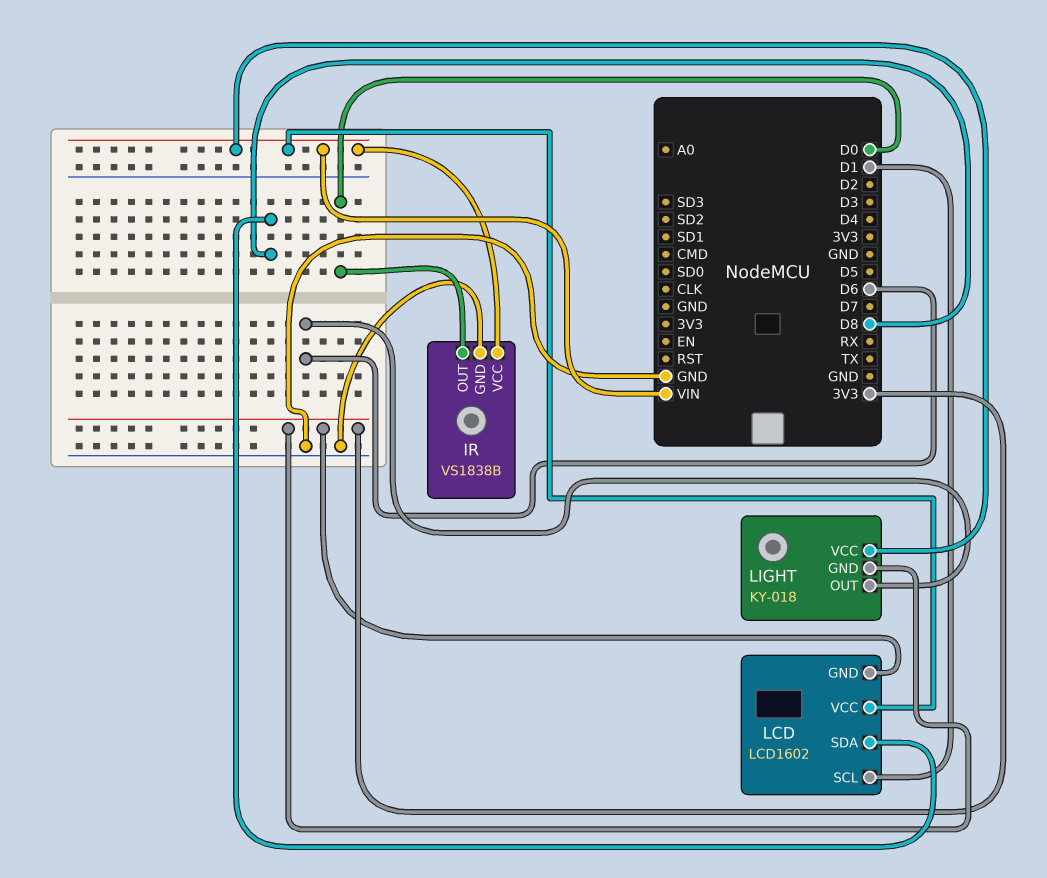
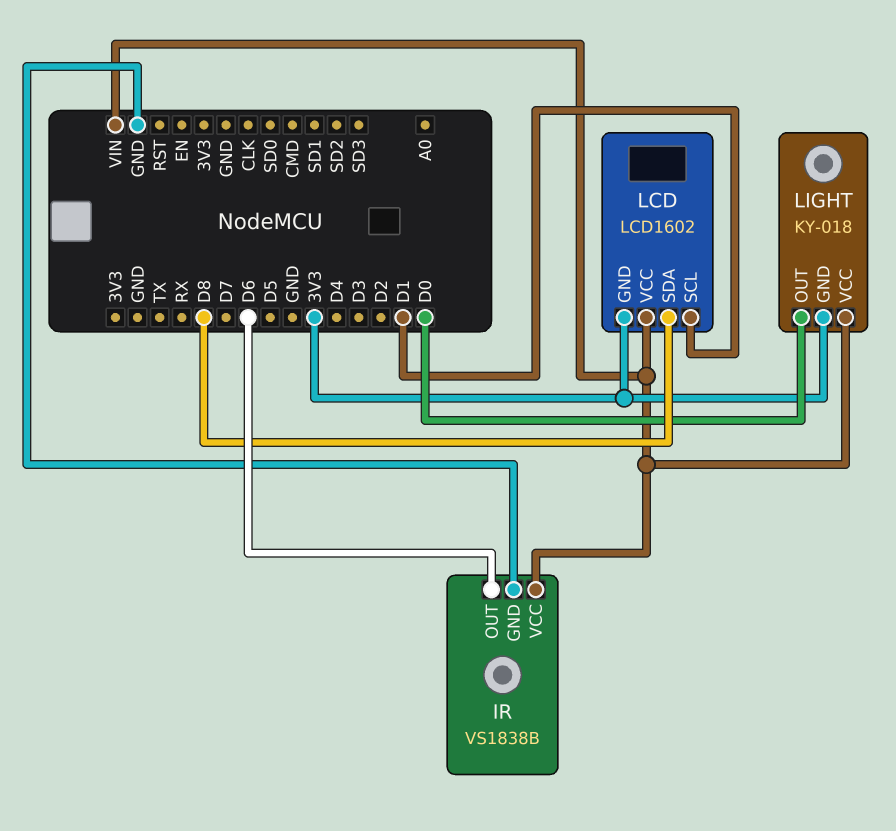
IR pin OUT: D0 -> D6
LIGHT pin OUT: D6 -> D0

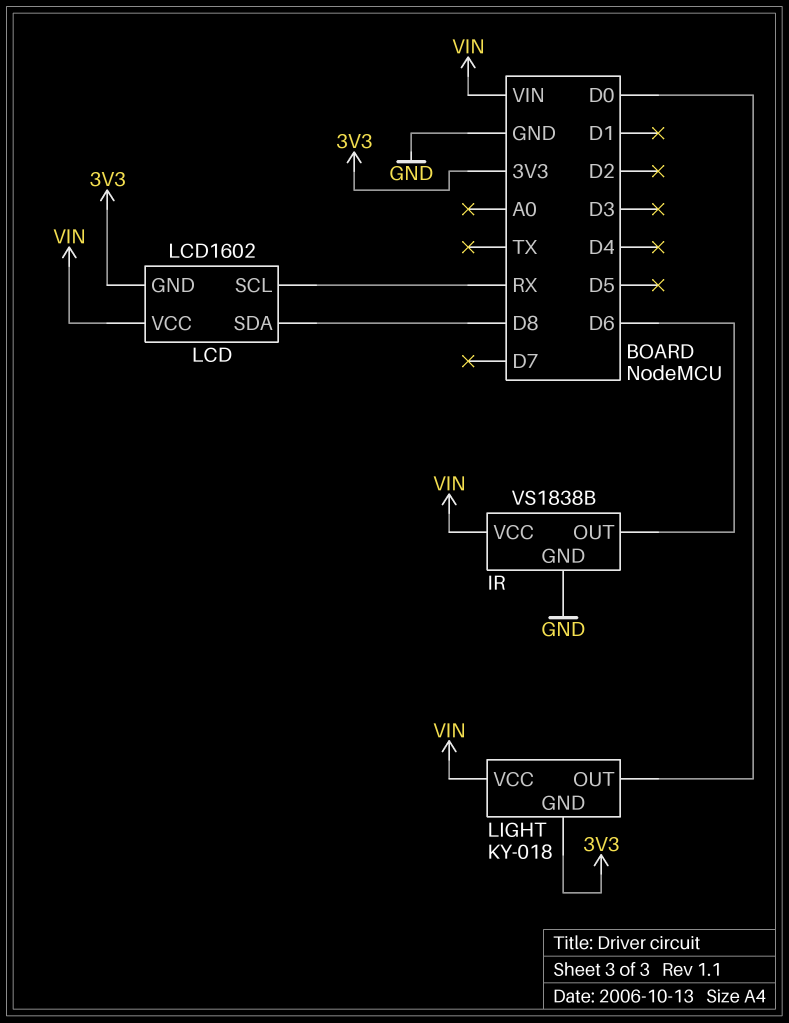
LCD pin SCL: D1 -> RX

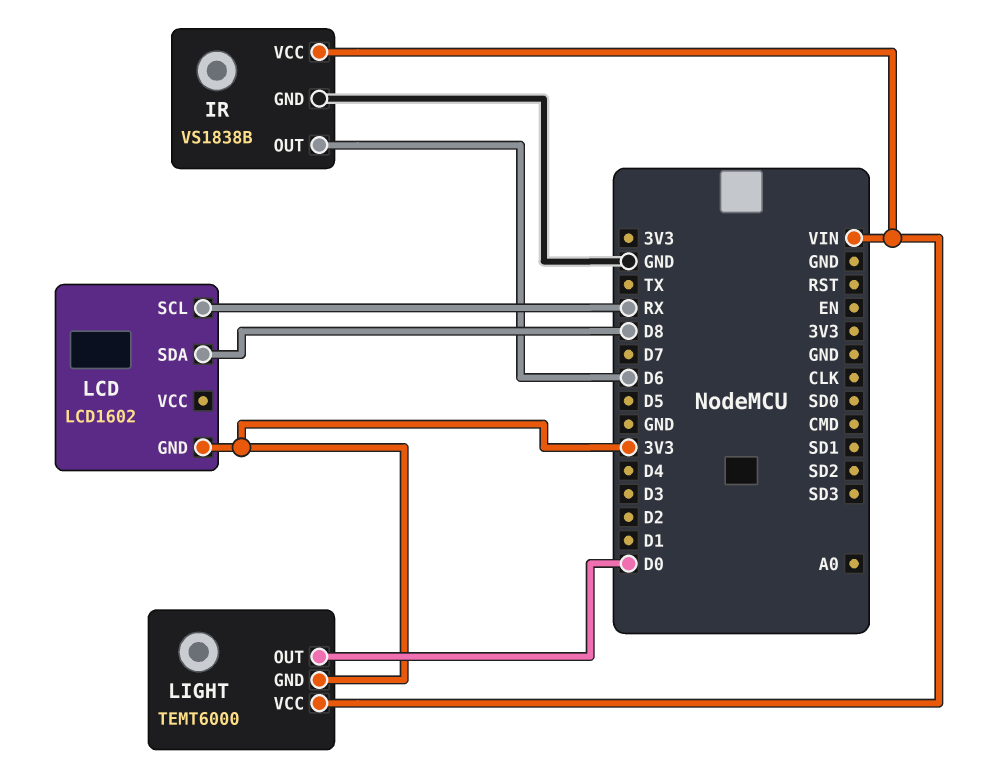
LCD pin VCC: VIN -> none
LIGHT: KY-018 -> TEMT6000

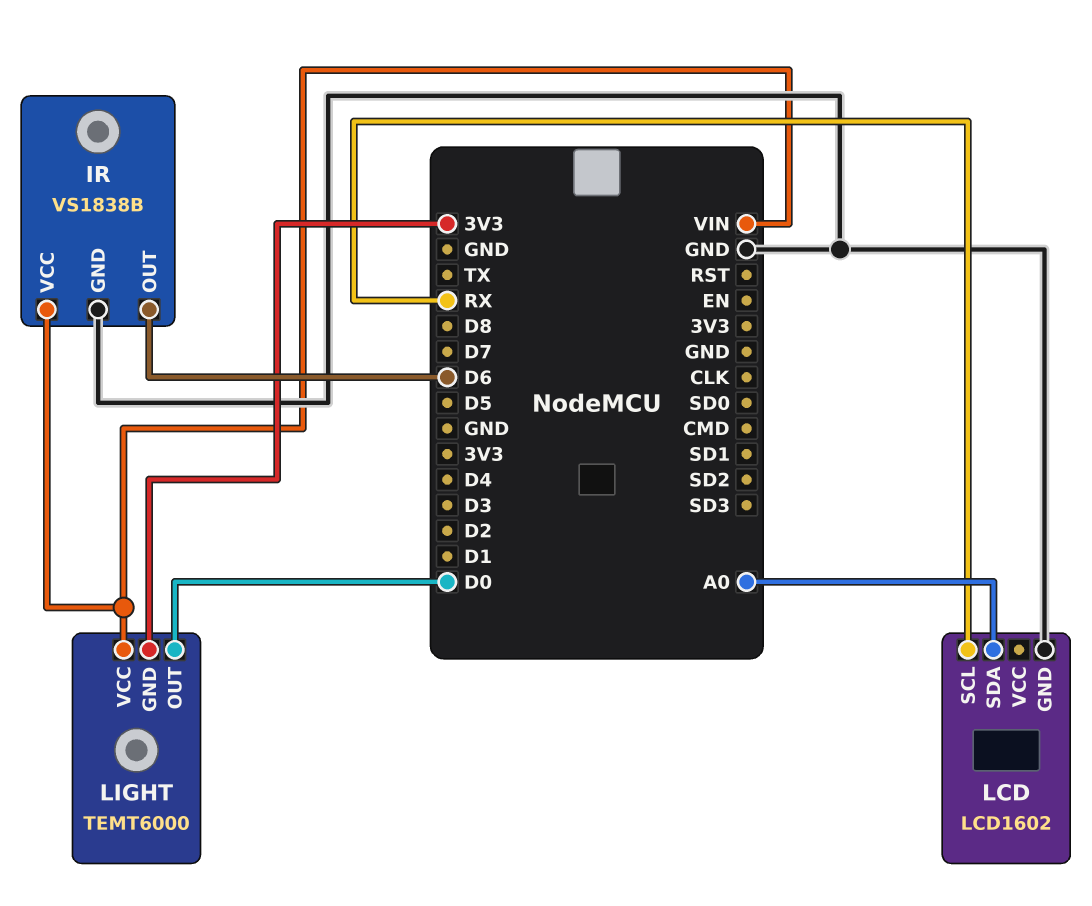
LCD pin GND: 3V3 -> GND
LCD pin SDA: D8 -> A0

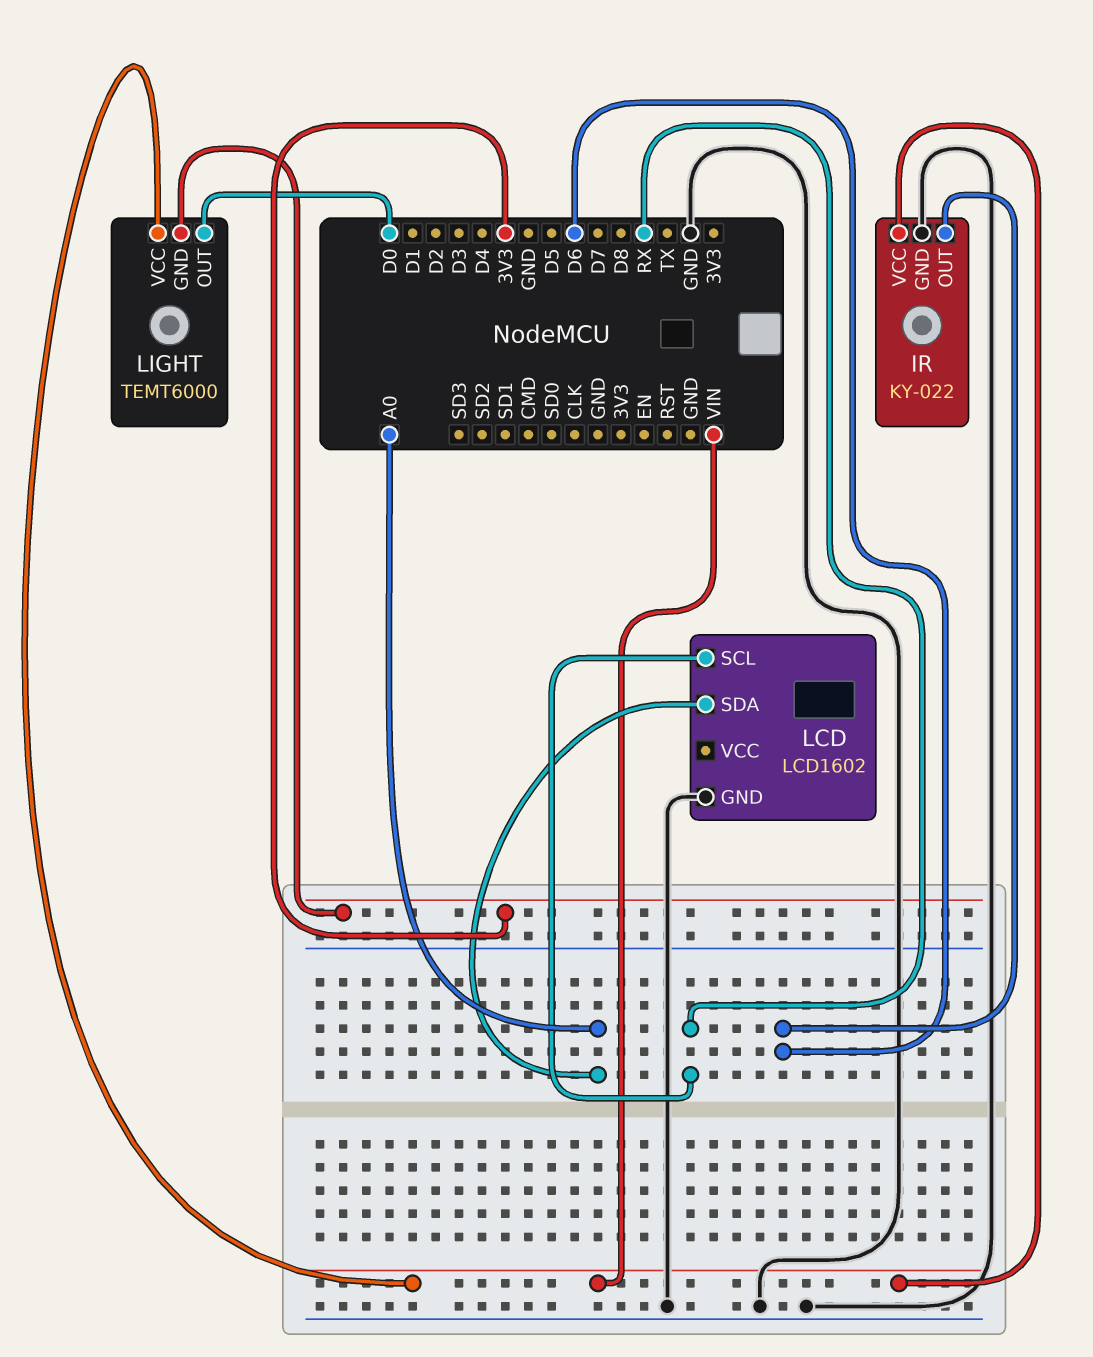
IR: VS1838B -> KY-022

